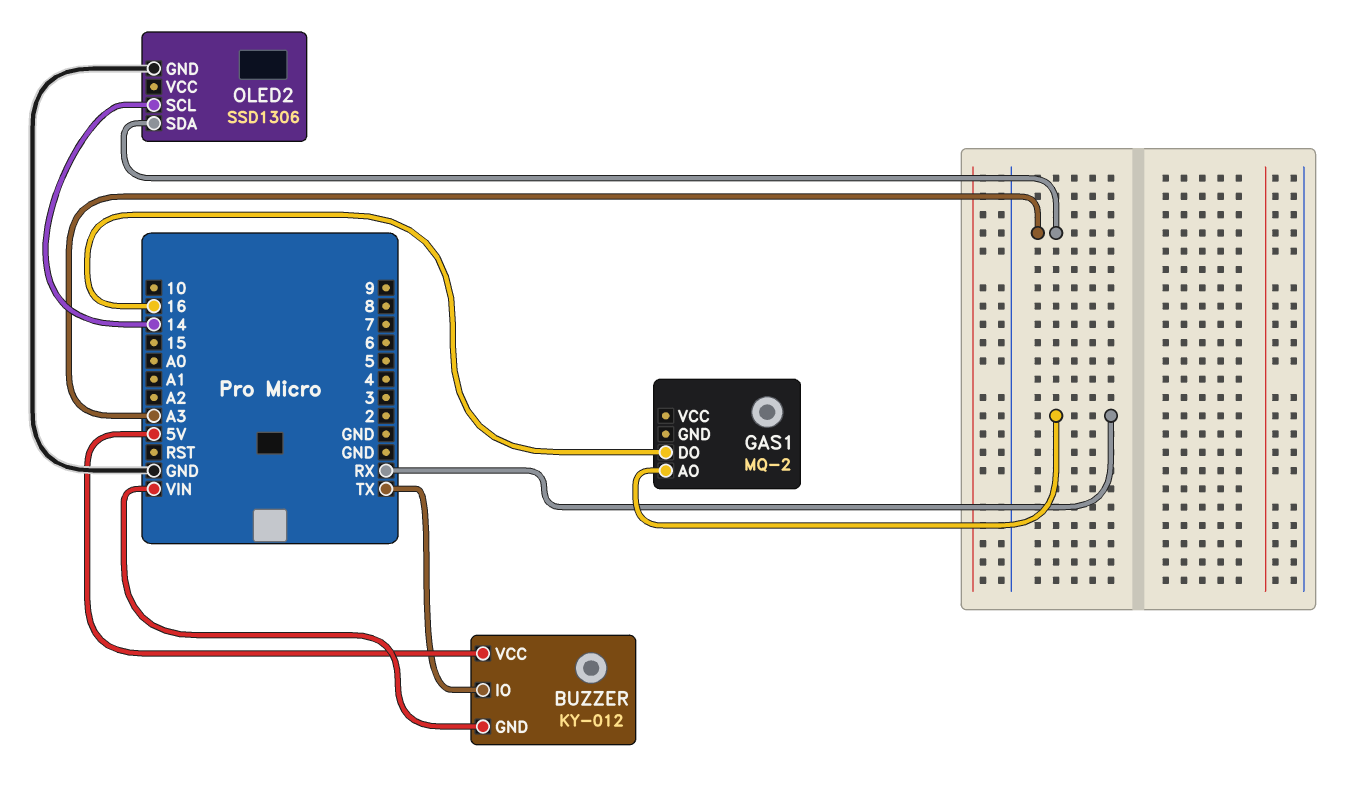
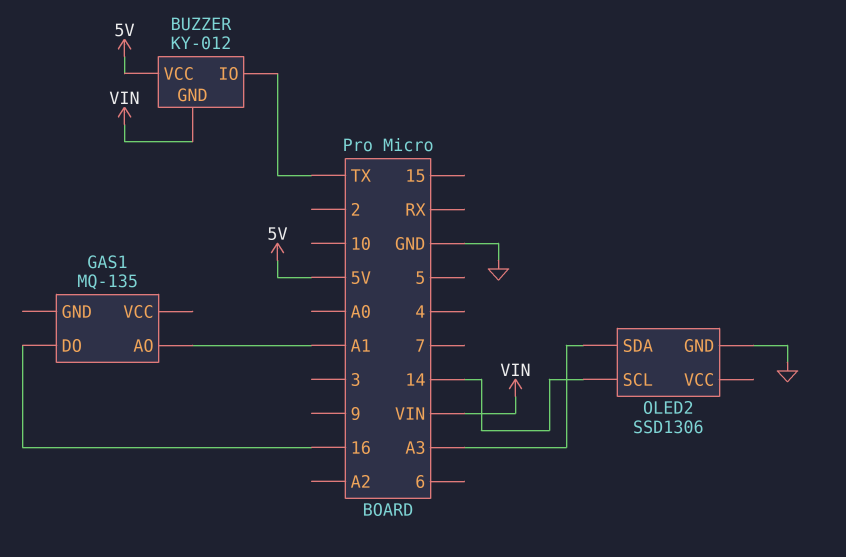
GAS1: MQ-2 -> MQ-135
GAS1 pin AO: RX -> A1

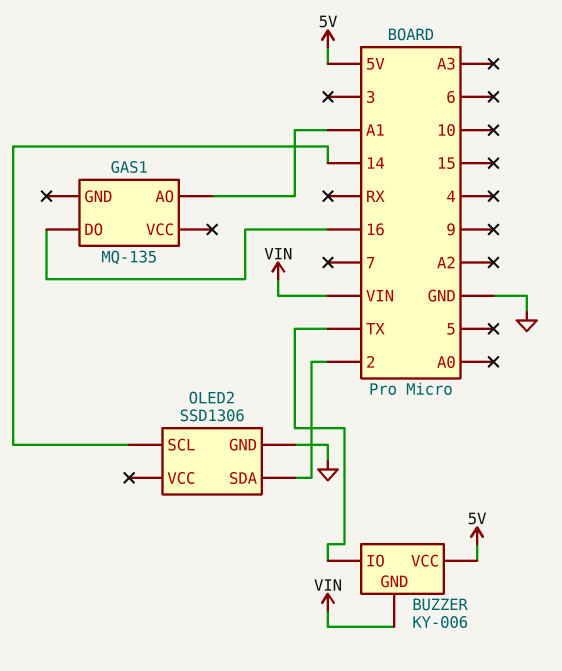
BUZZER: KY-012 -> KY-006
OLED2 pin SDA: A3 -> 2

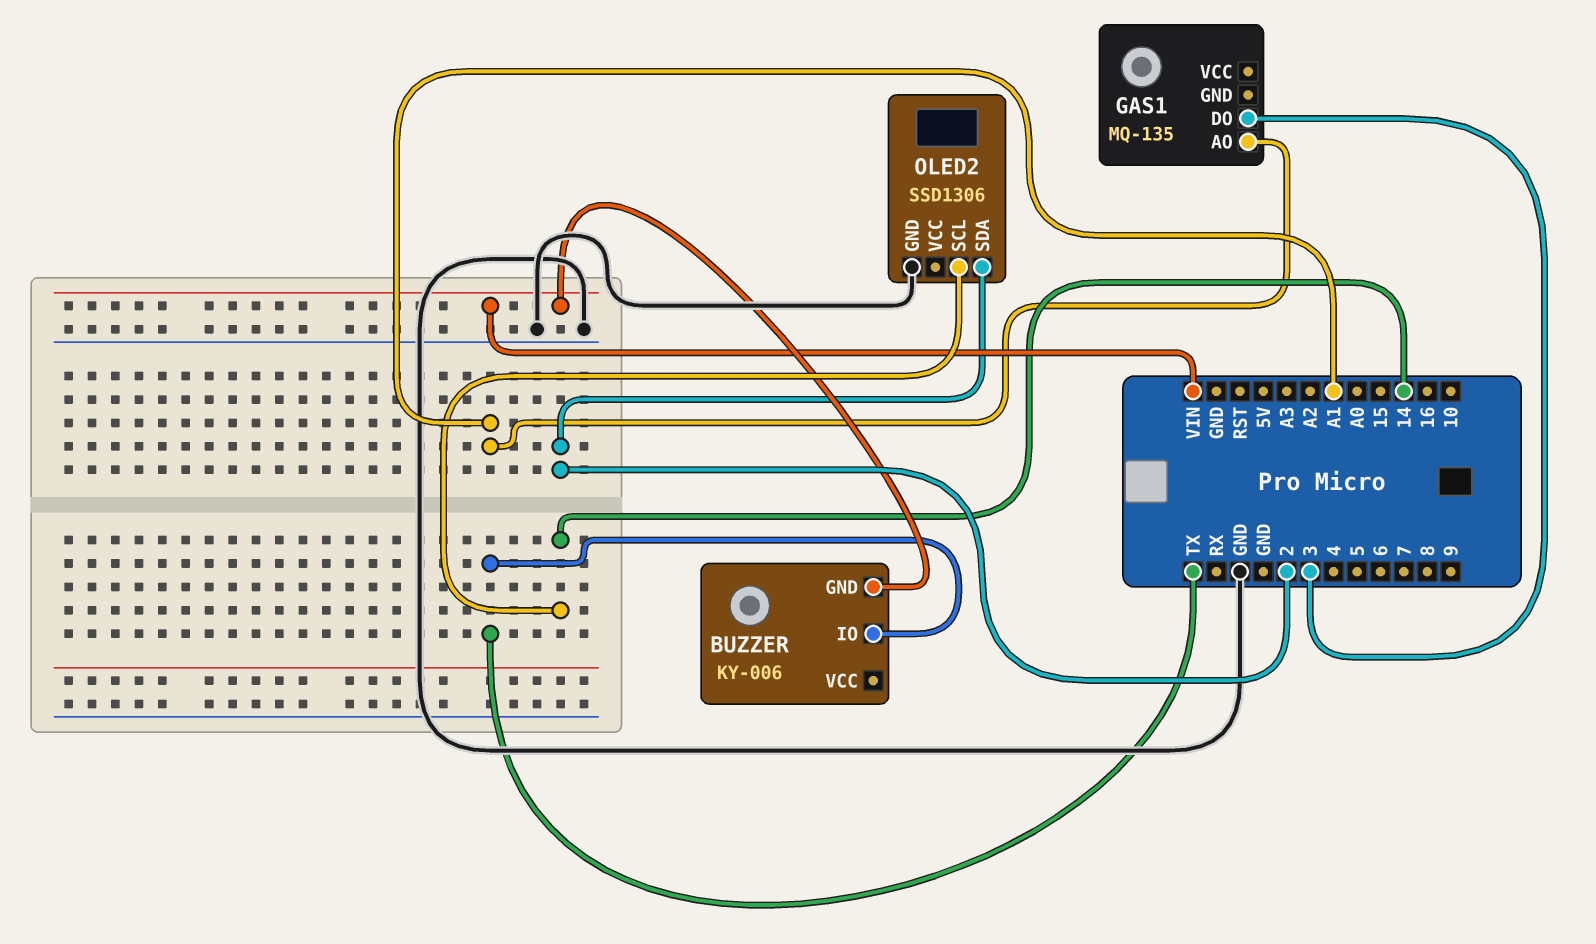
BUZZER pin VCC: 5V -> none
GAS1 pin DO: 16 -> 3

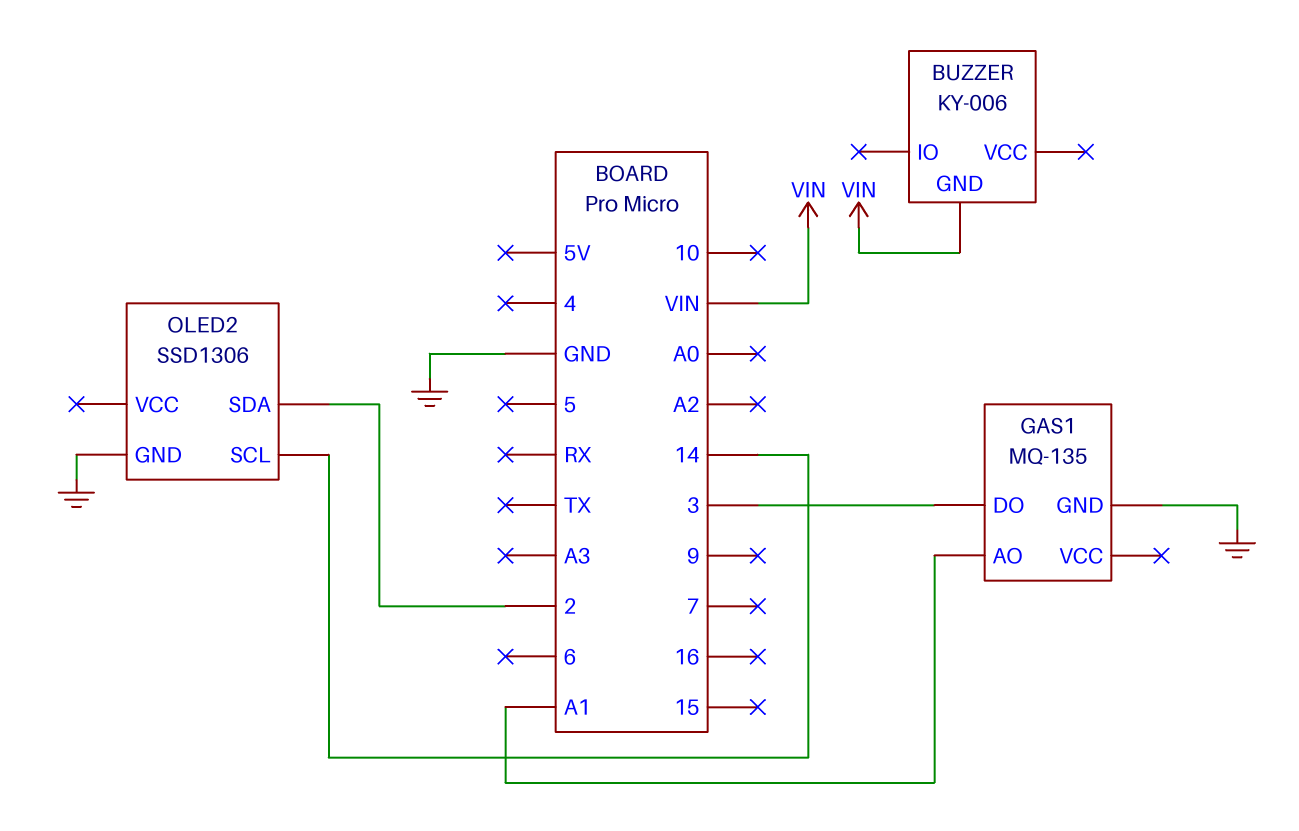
BUZZER pin IO: TX -> none
GAS1 pin GND: none -> GND

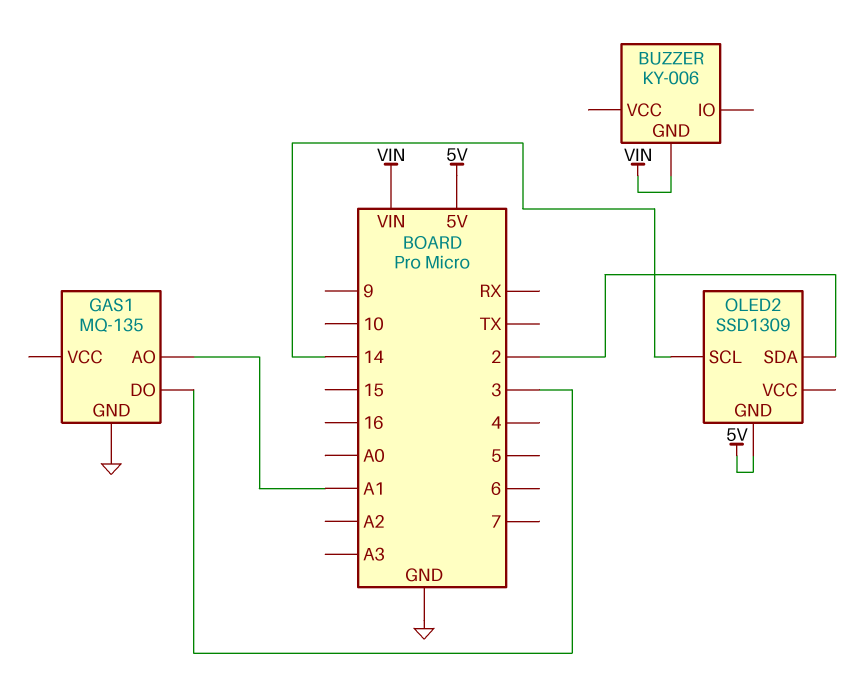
OLED2: SSD1306 -> SSD1309
OLED2 pin GND: GND -> 5V

